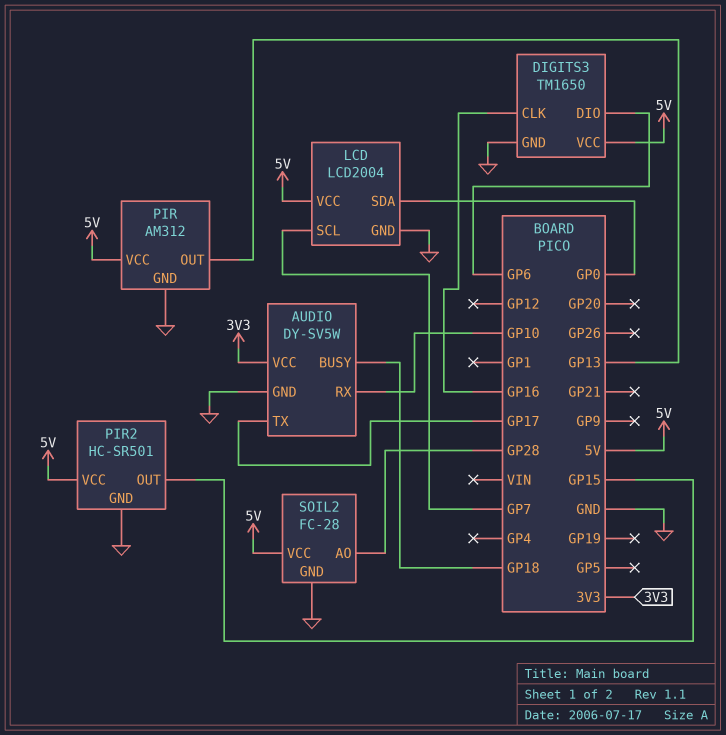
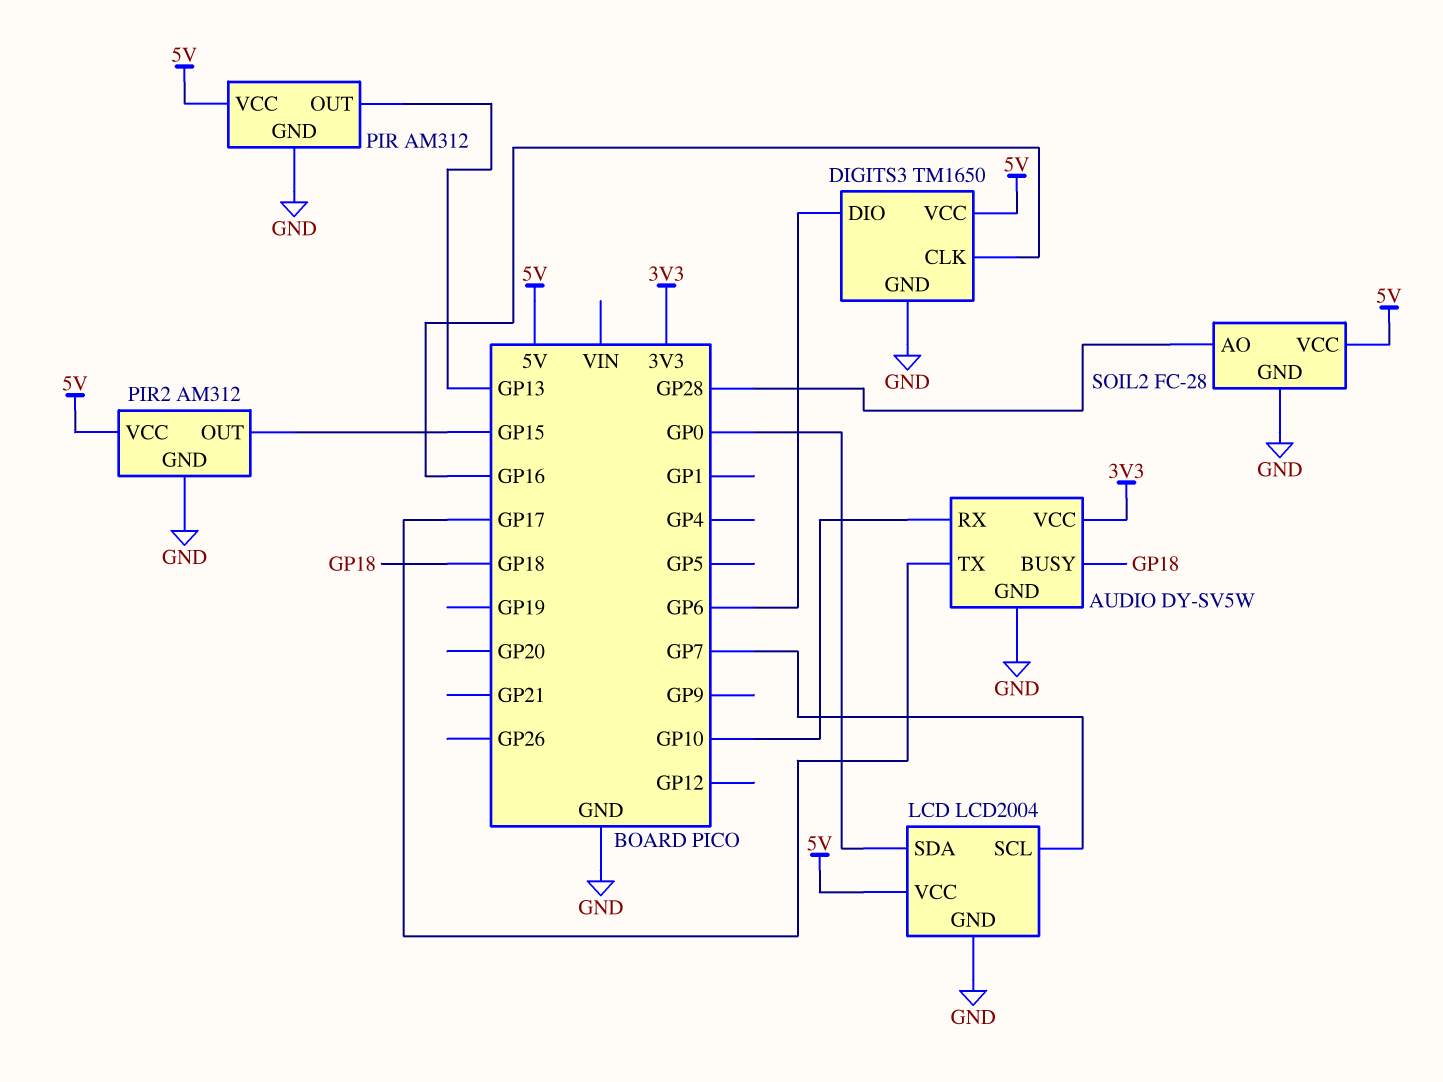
PIR2: HC-SR501 -> AM312

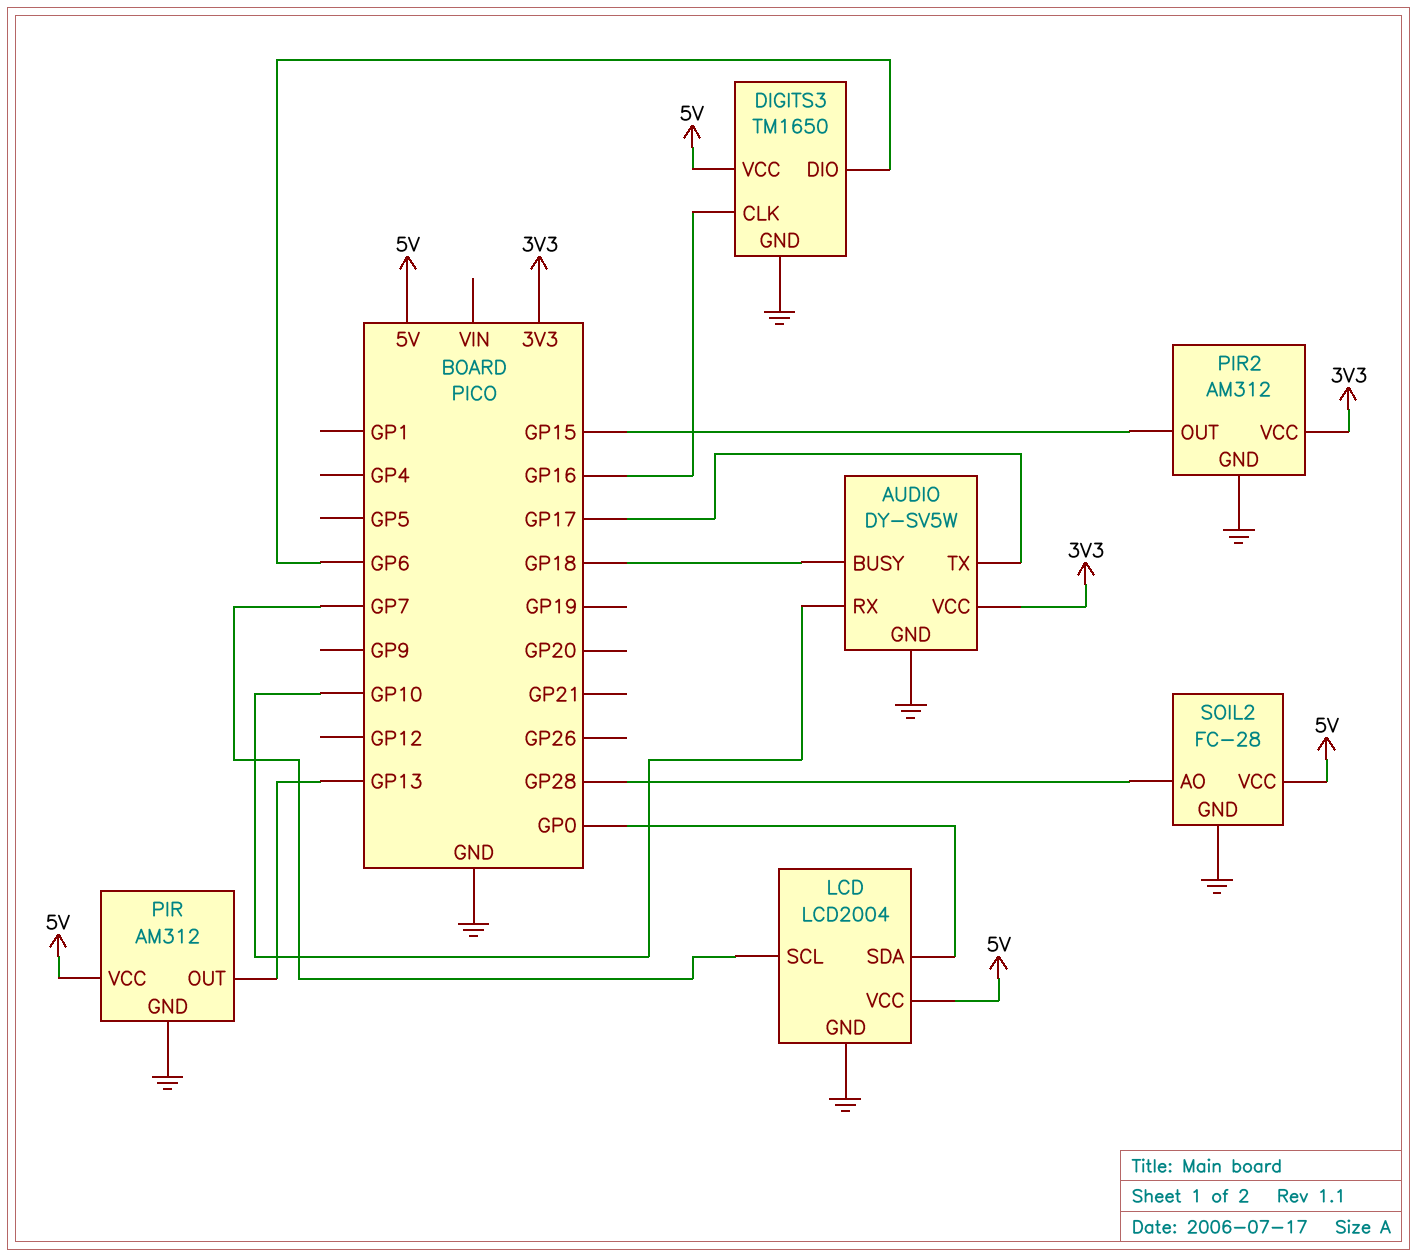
PIR2 pin VCC: 5V -> 3V3

